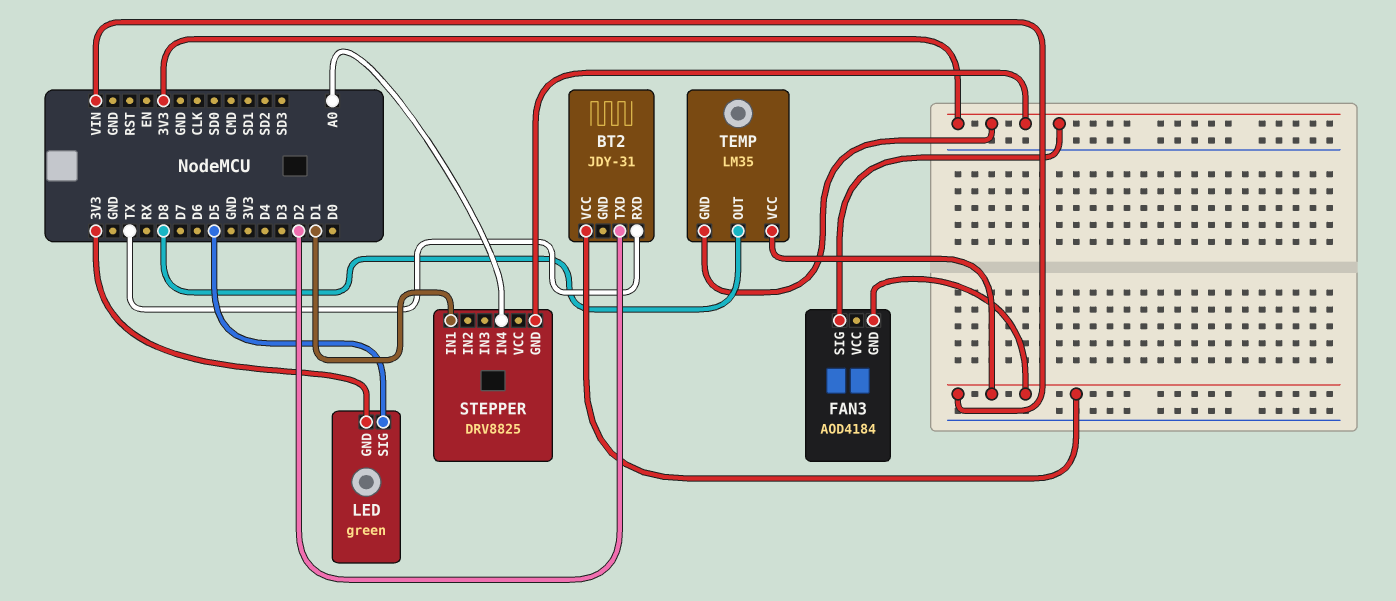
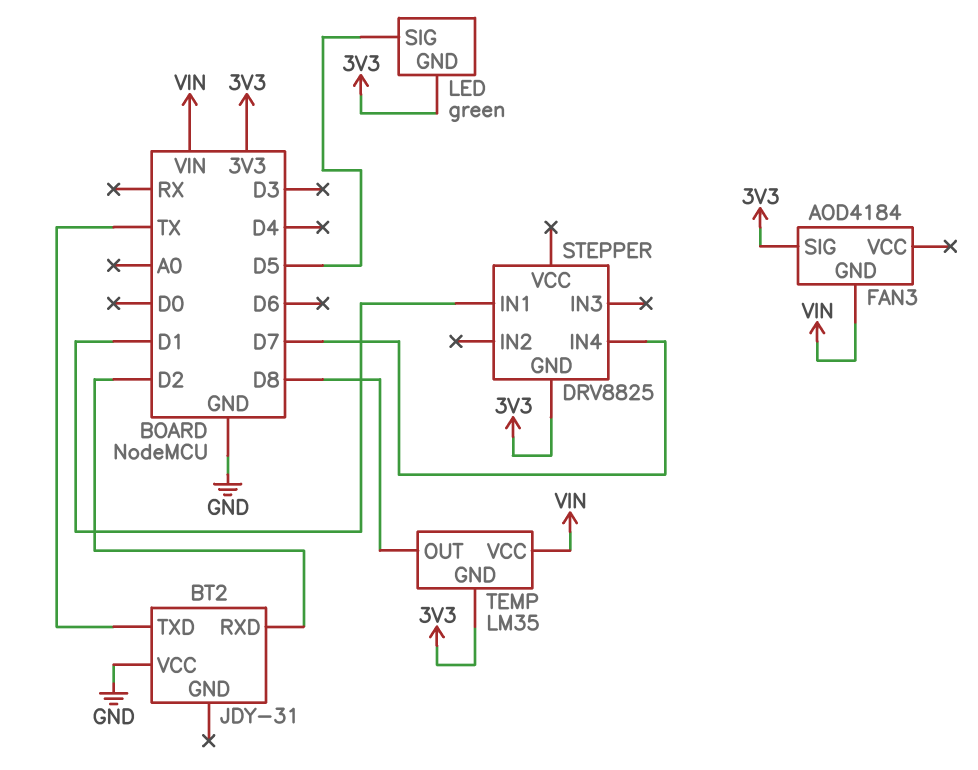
BT2 pin RXD: TX -> D2
BT2 pin TXD: D2 -> TX
BT2 pin VCC: VIN -> GND
STEPPER pin IN4: A0 -> D7

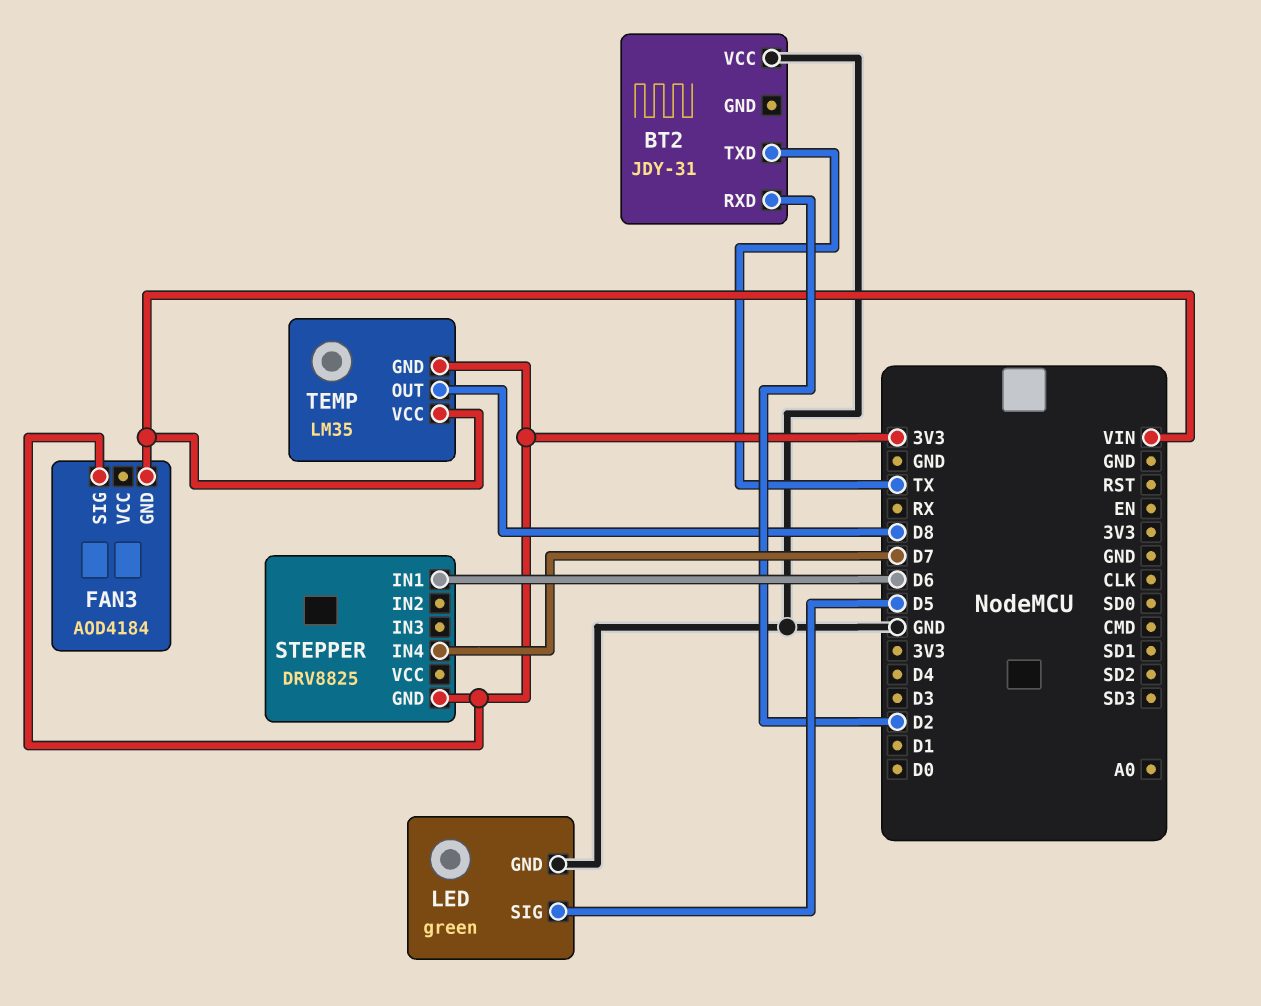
LED pin GND: 3V3 -> GND
STEPPER pin IN1: D1 -> D6

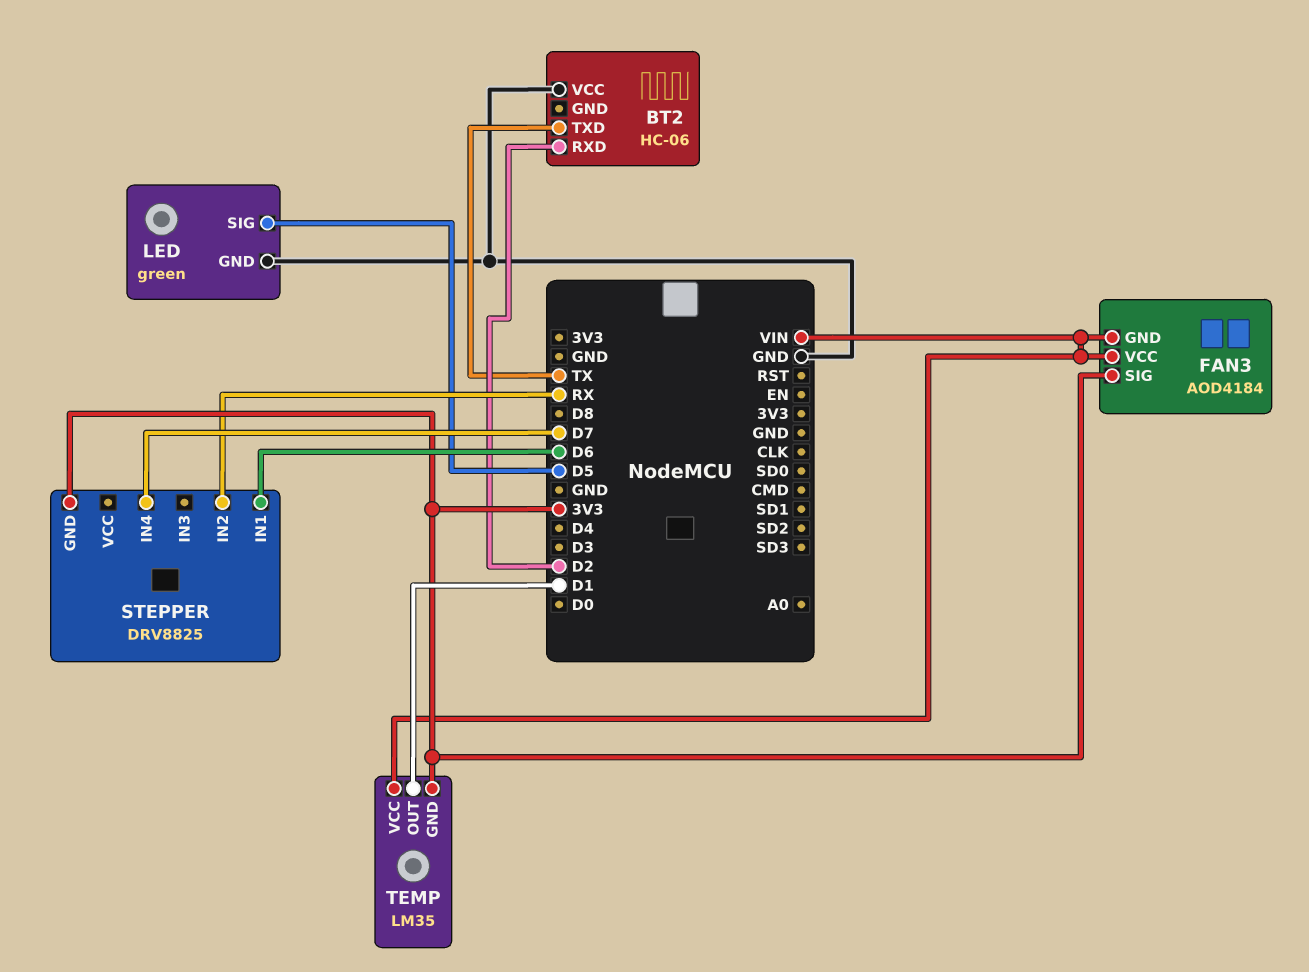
BT2: JDY-31 -> HC-06
FAN3 pin VCC: none -> VIN
STEPPER pin IN2: none -> RX
TEMP pin OUT: D8 -> D1

